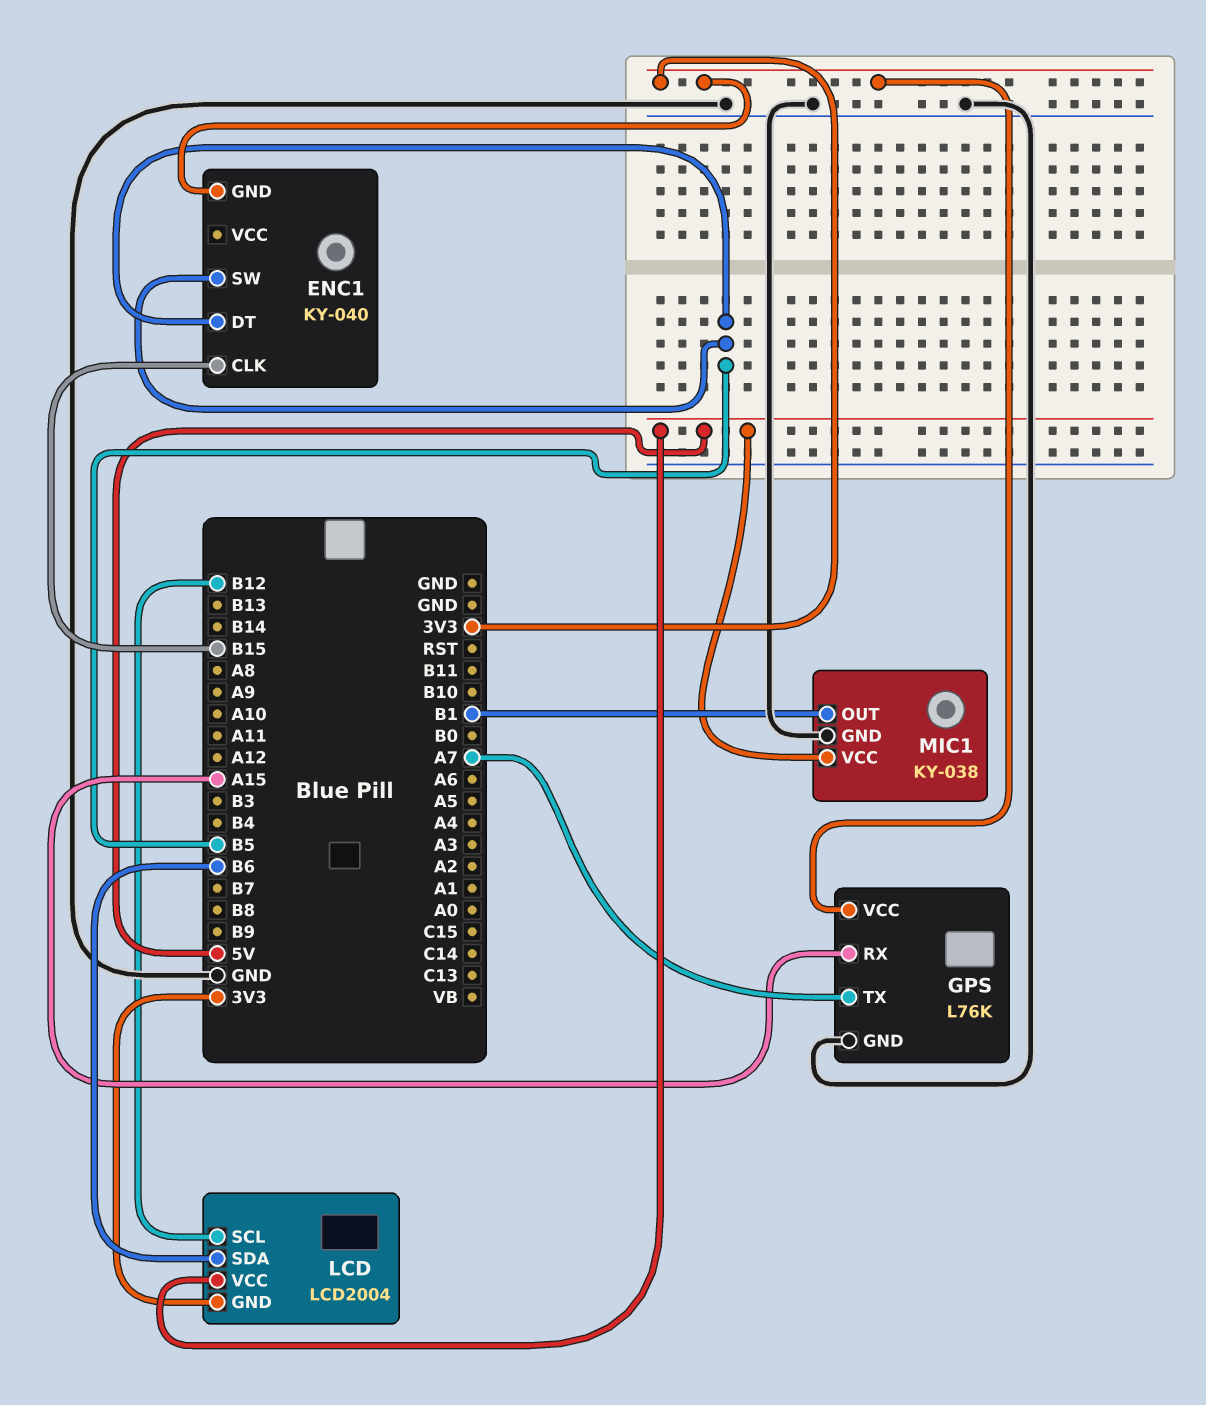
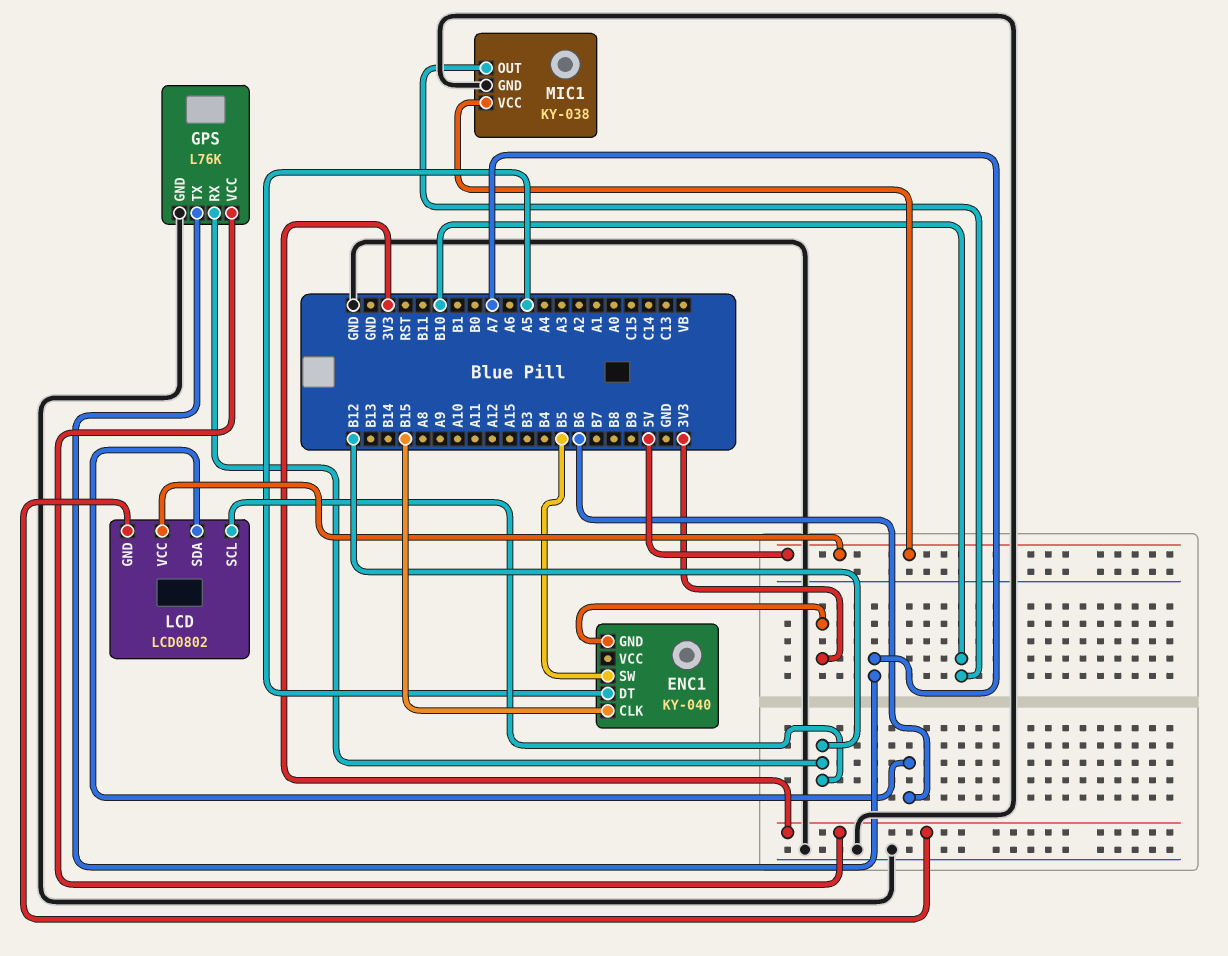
ENC1 pin DT: B5 -> A5
GPS pin RX: A15 -> B12
LCD: LCD2004 -> LCD0802
MIC1 pin OUT: B1 -> B10

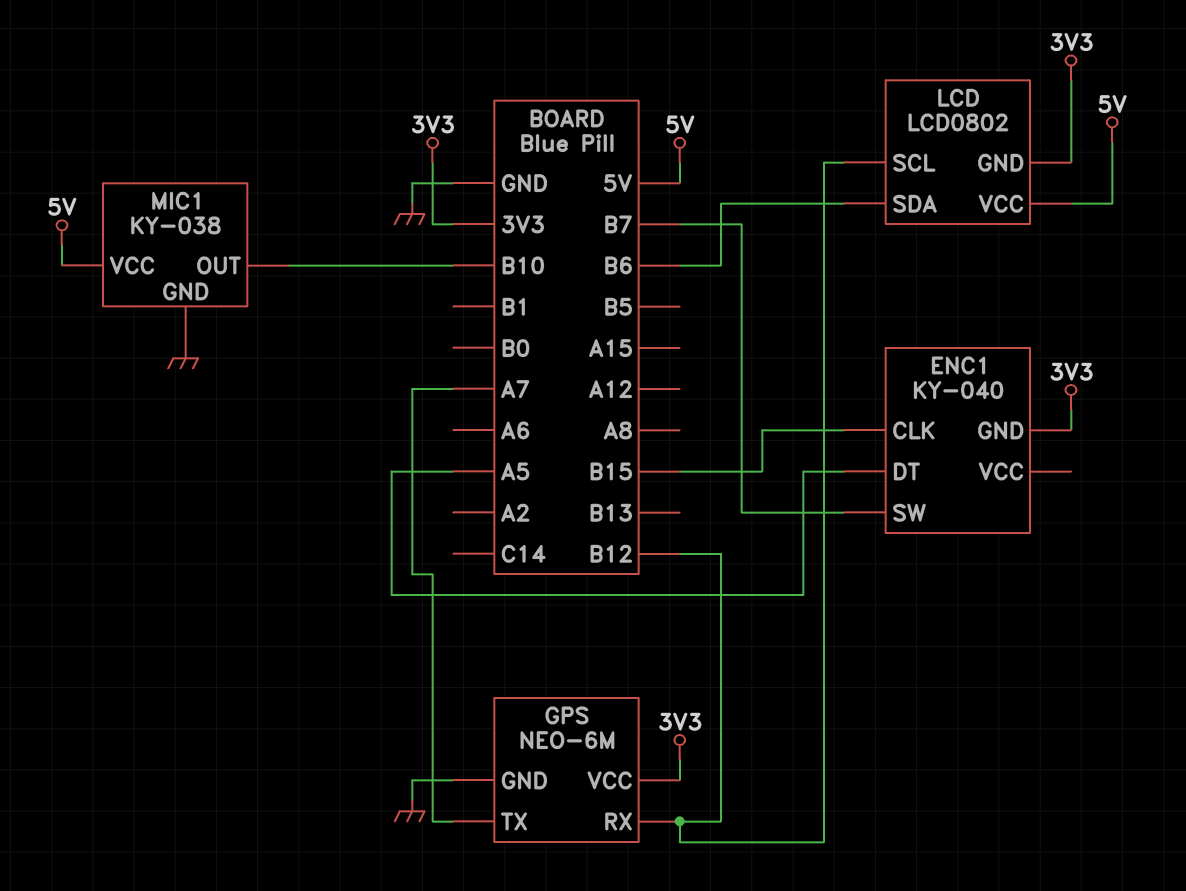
ENC1 pin SW: B5 -> B7
GPS: L76K -> NEO-6M

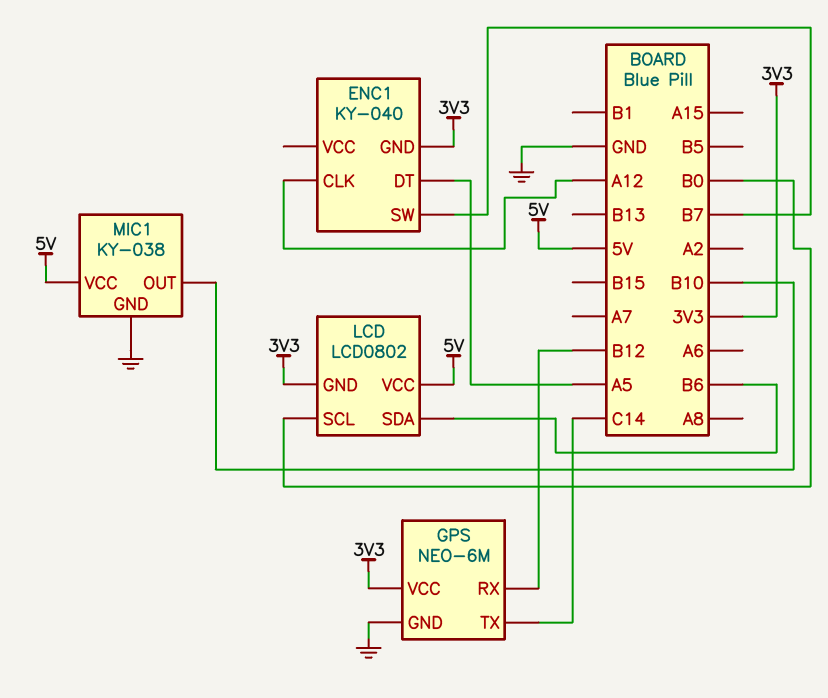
ENC1 pin CLK: B15 -> A12
GPS pin TX: A7 -> C14
LCD pin SCL: B12 -> B0

